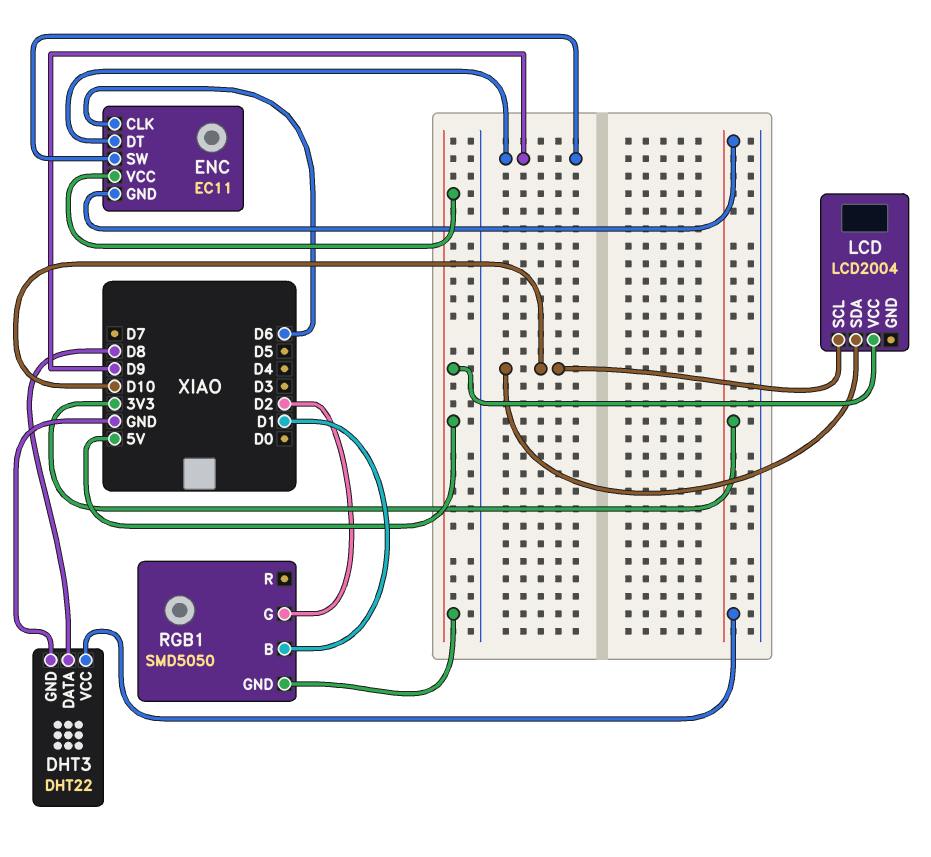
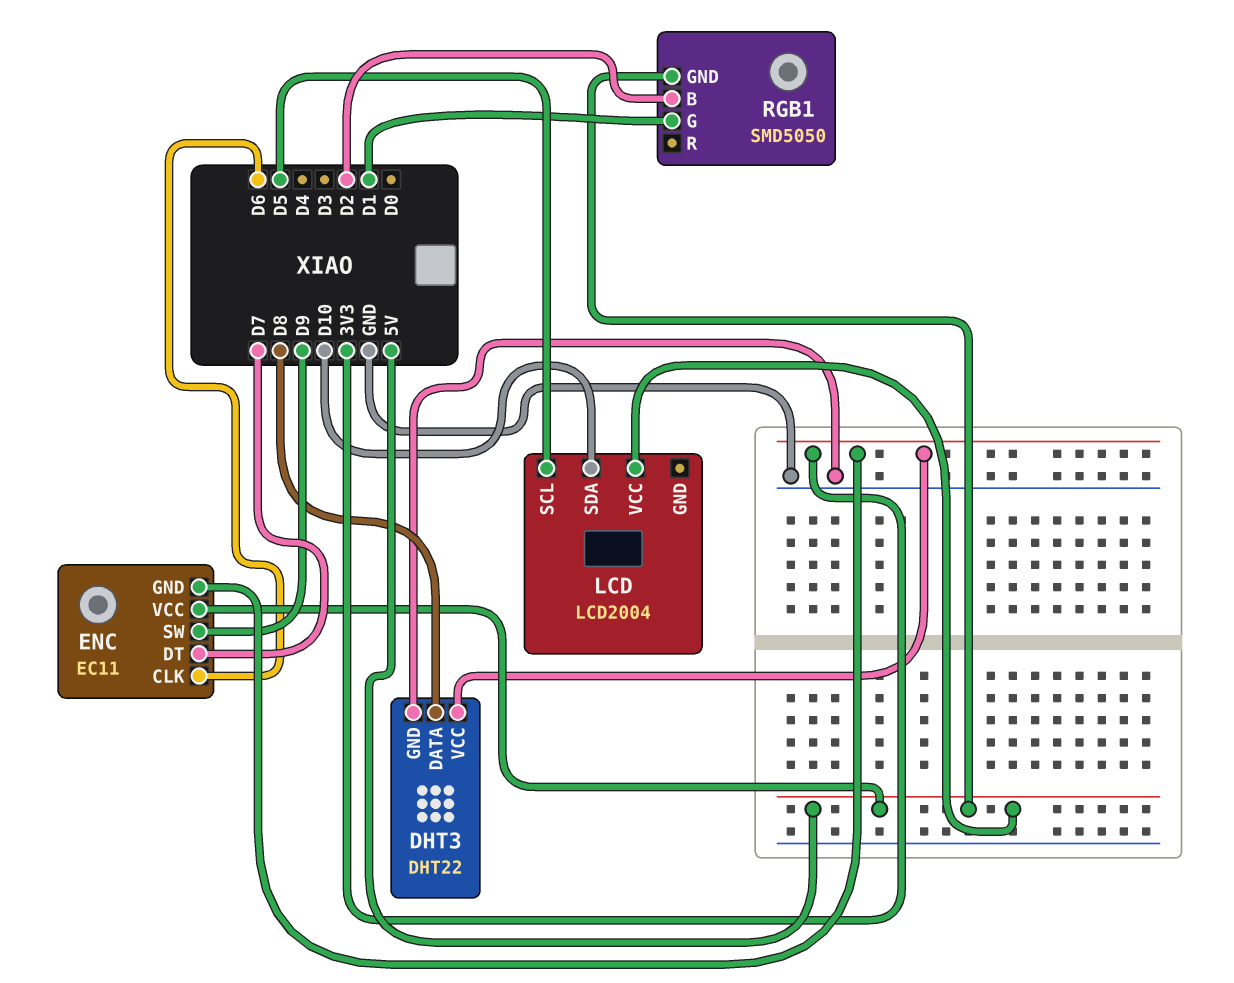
ENC pin DT: D9 -> D7
LCD pin SCL: D10 -> D5
RGB1 pin B: D1 -> D2
RGB1 pin G: D2 -> D1

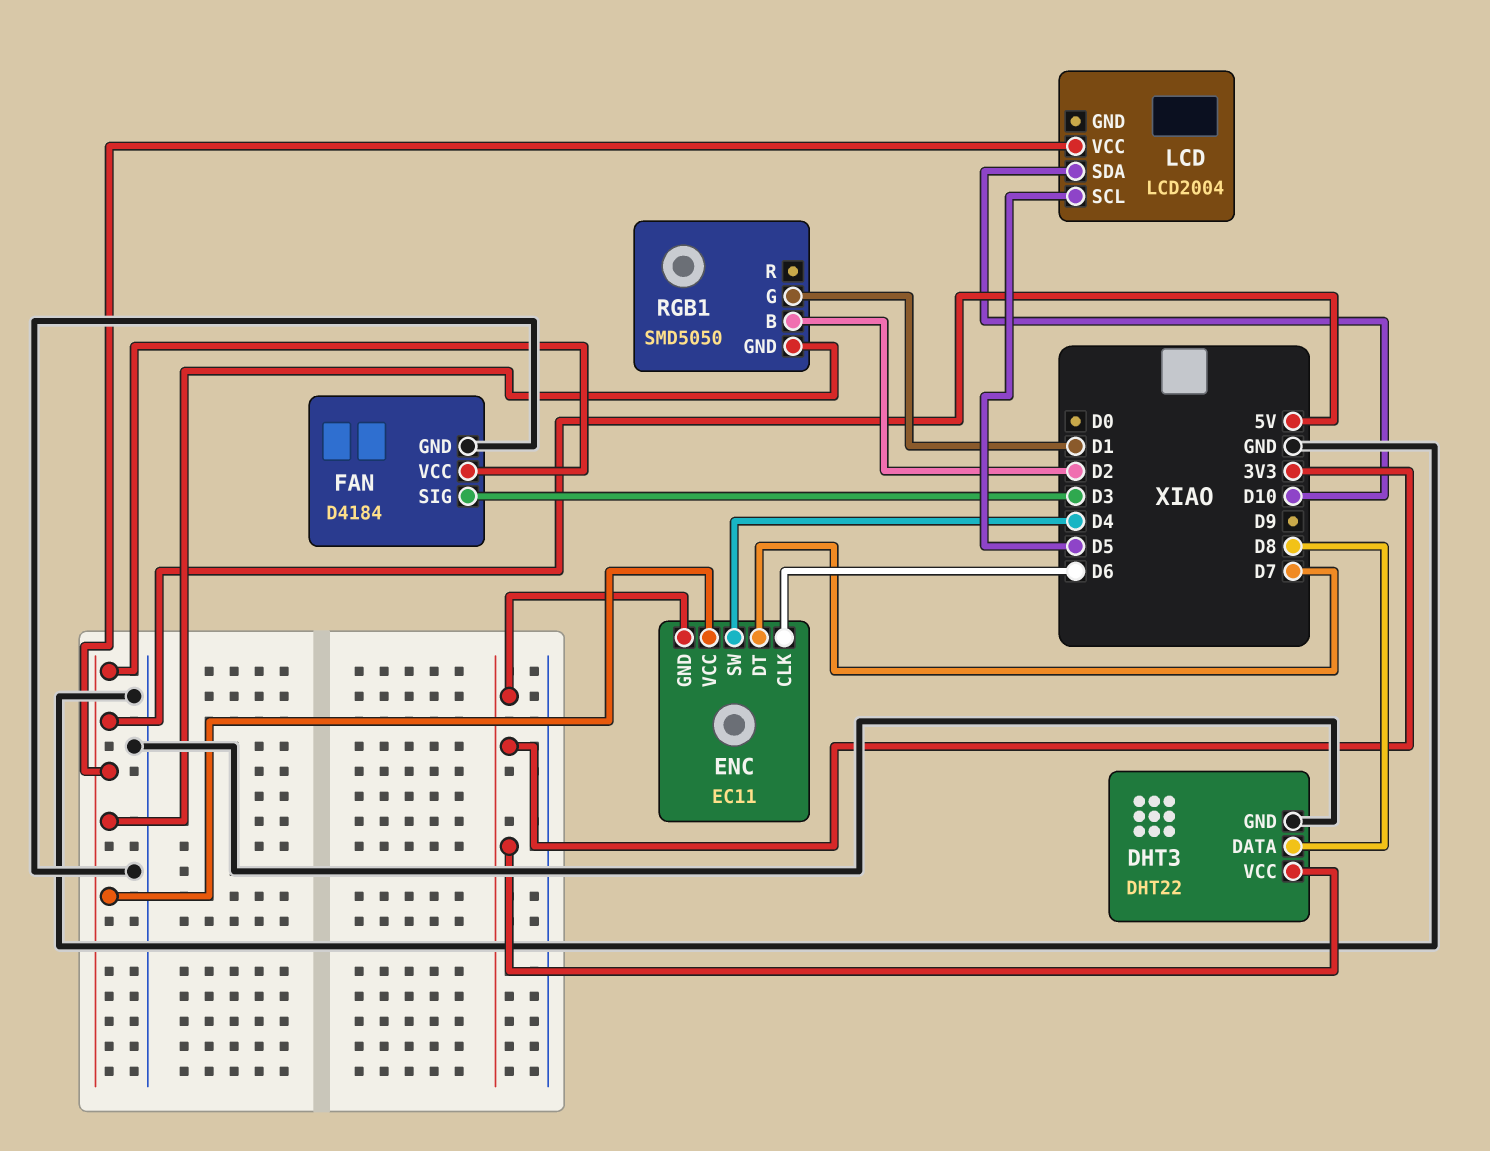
ENC pin SW: D9 -> D4
FAN: none -> D4184
FAN pin GND: none -> GND
FAN pin SIG: none -> D3
FAN pin VCC: none -> 5V

